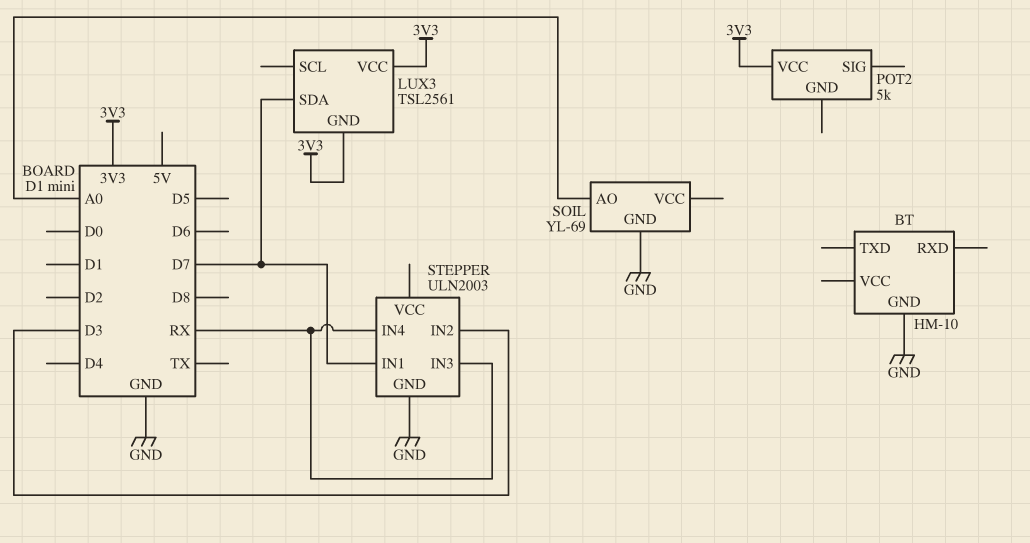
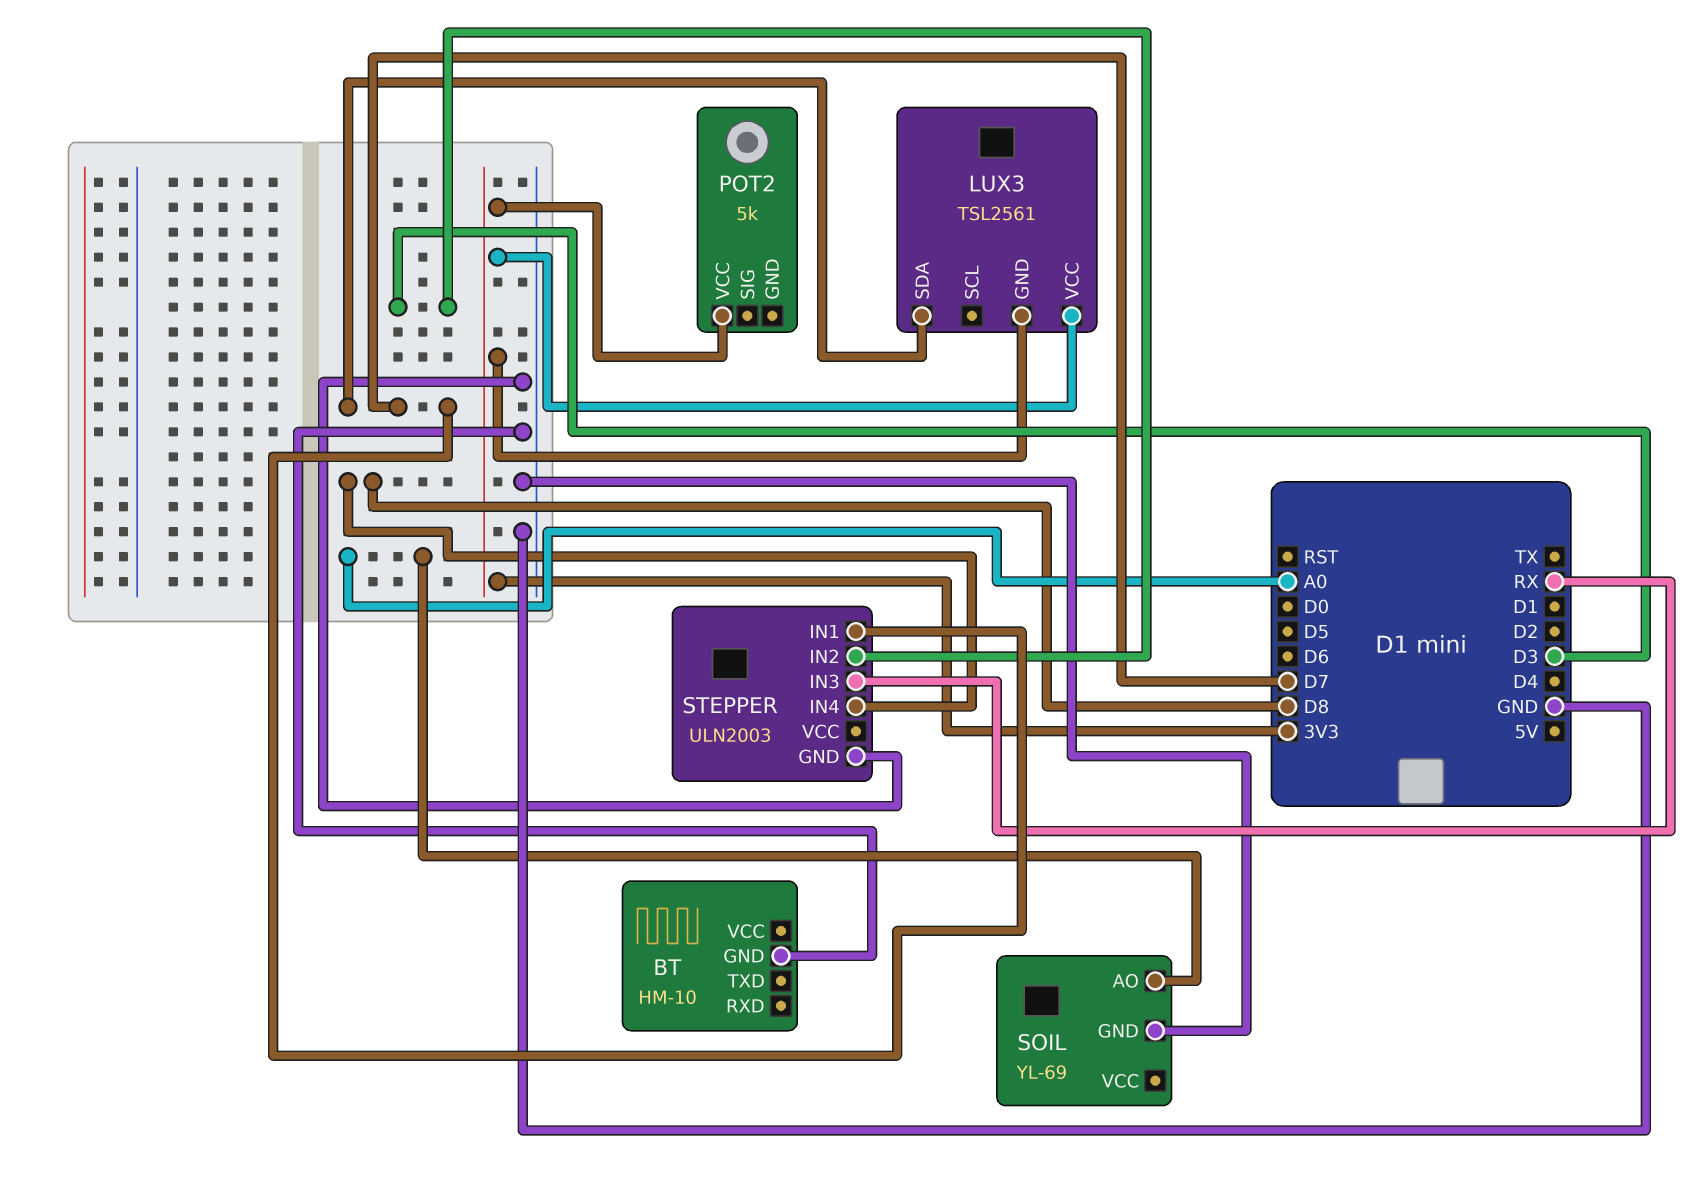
STEPPER pin IN4: RX -> D8

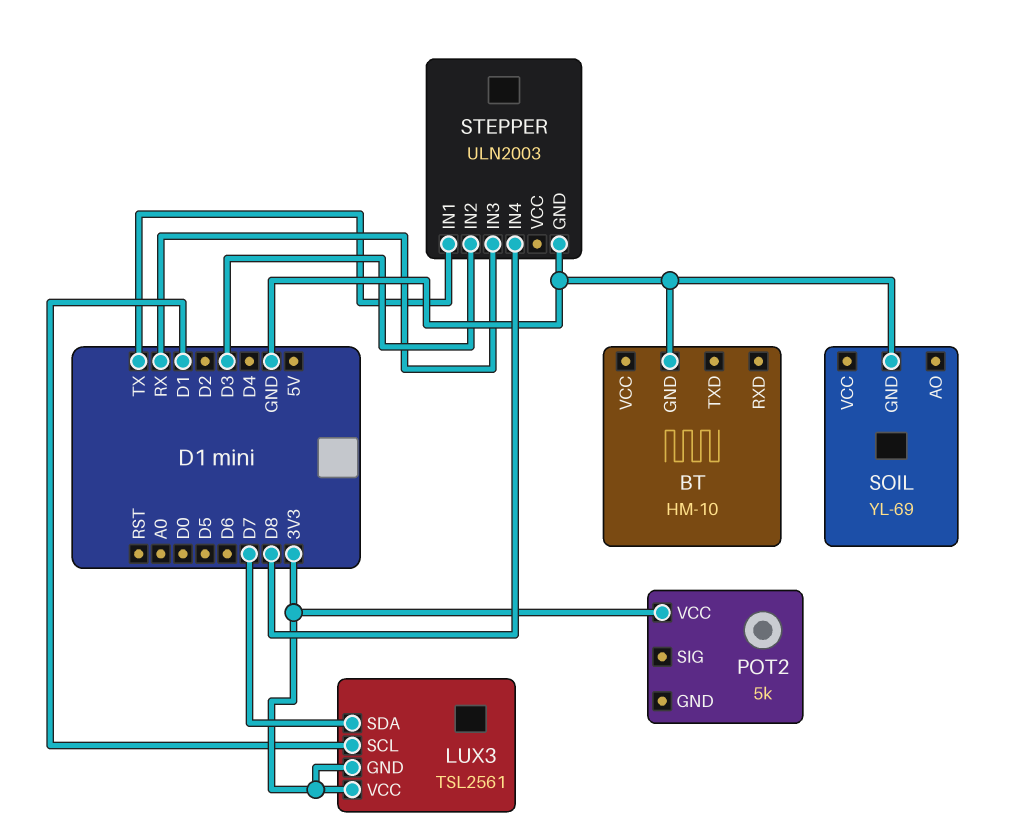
LUX3 pin SCL: none -> D1
SOIL pin AO: A0 -> none
STEPPER pin IN1: D7 -> TX

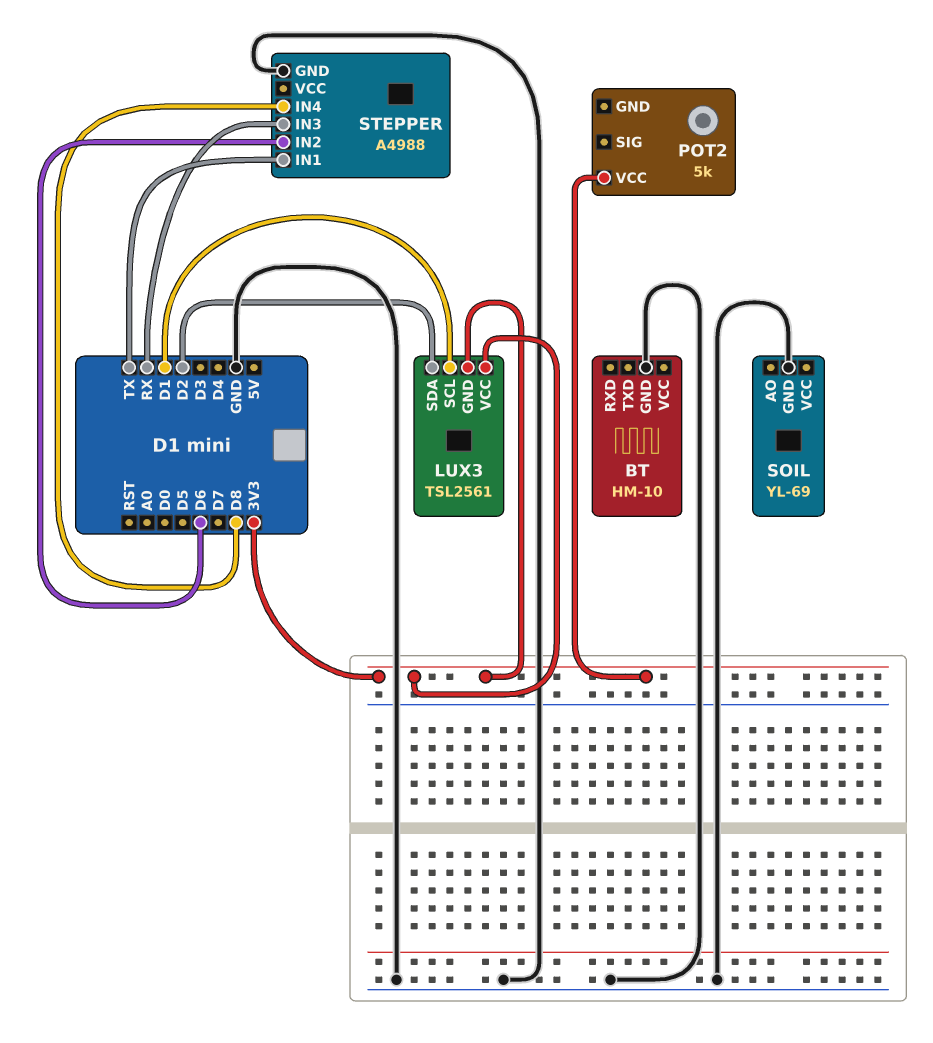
LUX3 pin SDA: D7 -> D2
STEPPER: ULN2003 -> A4988
STEPPER pin IN2: D3 -> D6

